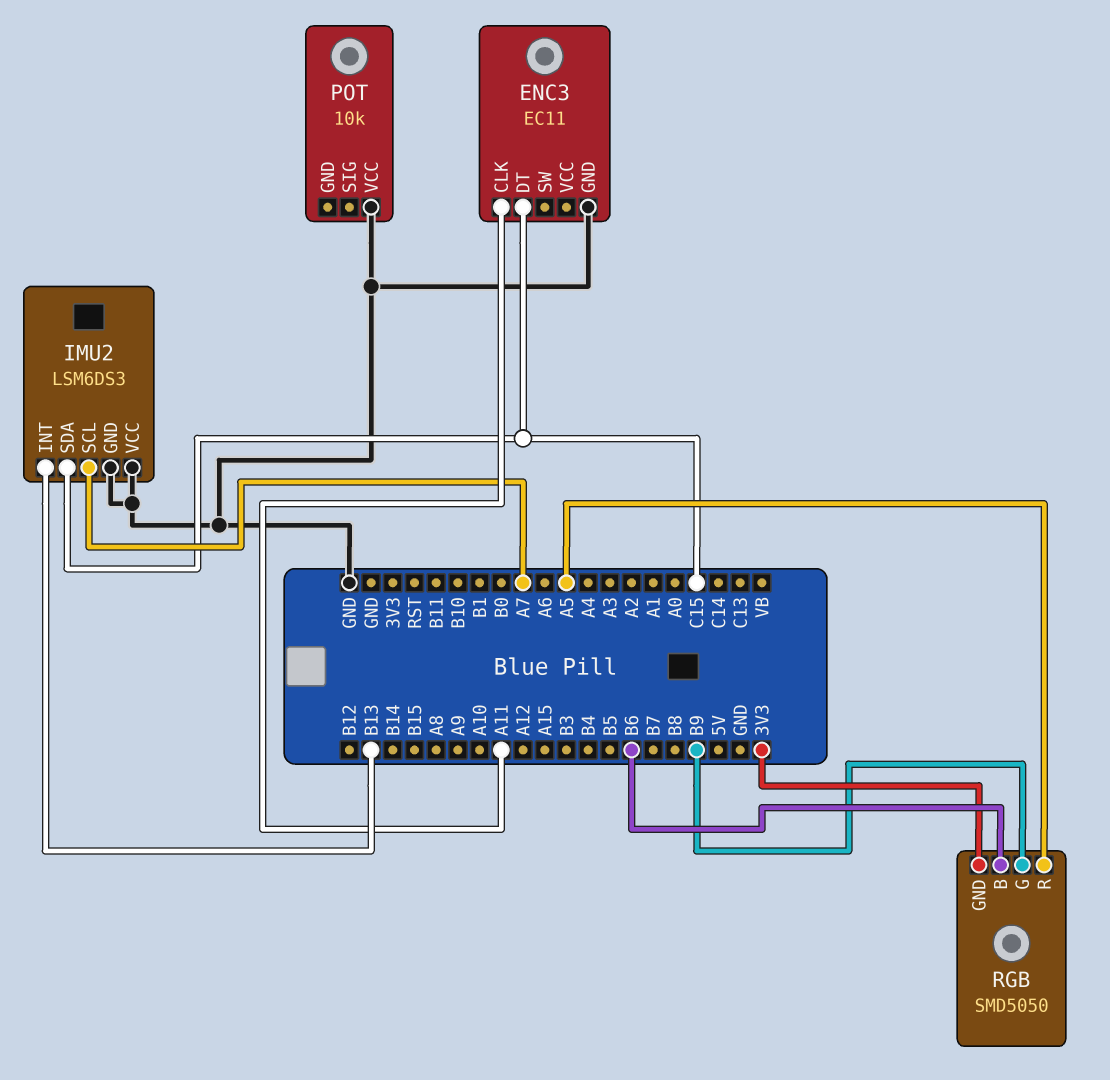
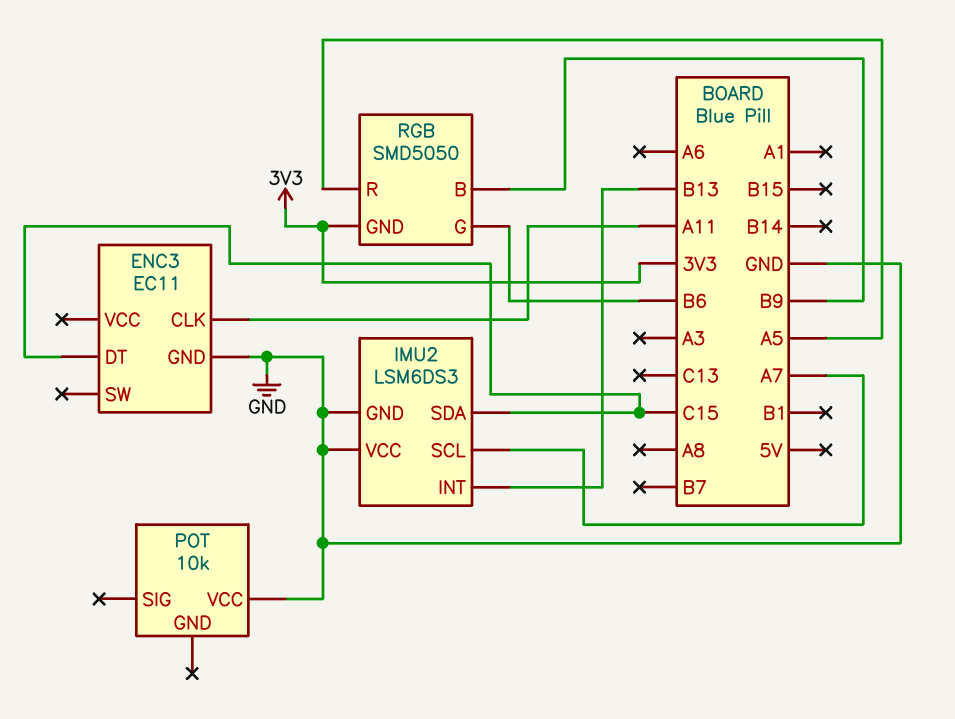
RGB pin B: B6 -> B9
RGB pin G: B9 -> B6

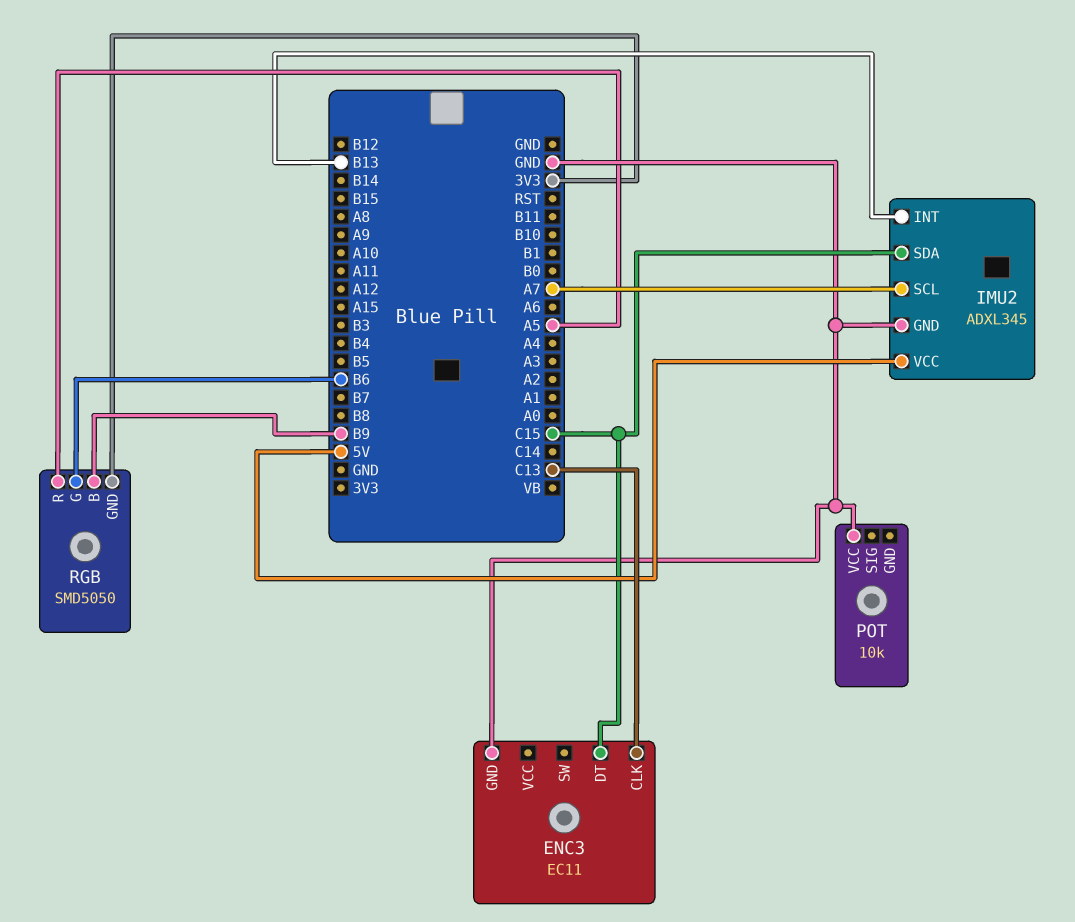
ENC3 pin CLK: A11 -> C13
IMU2: LSM6DS3 -> ADXL345
IMU2 pin VCC: GND -> 5V

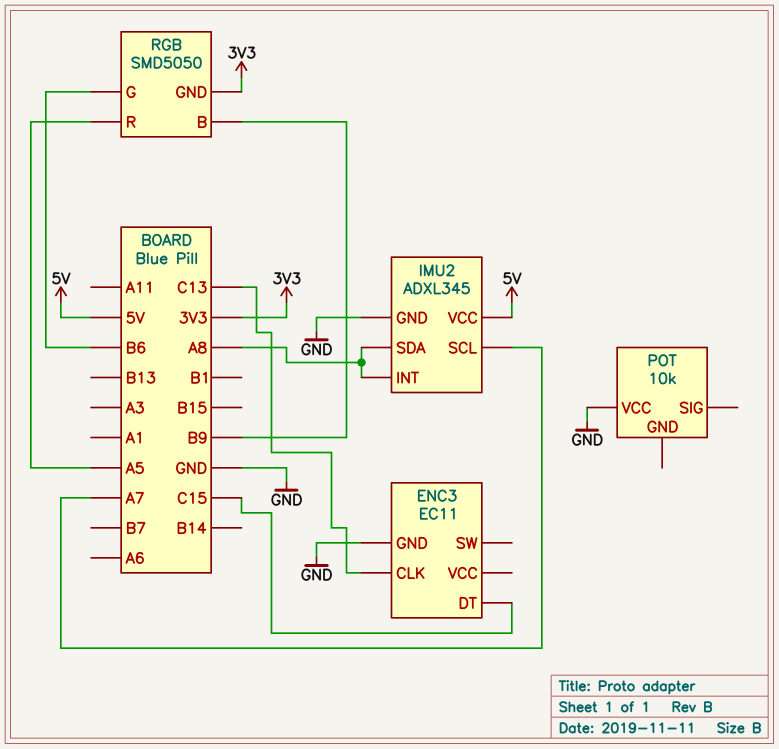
IMU2 pin INT: B13 -> A8
IMU2 pin SDA: C15 -> A8

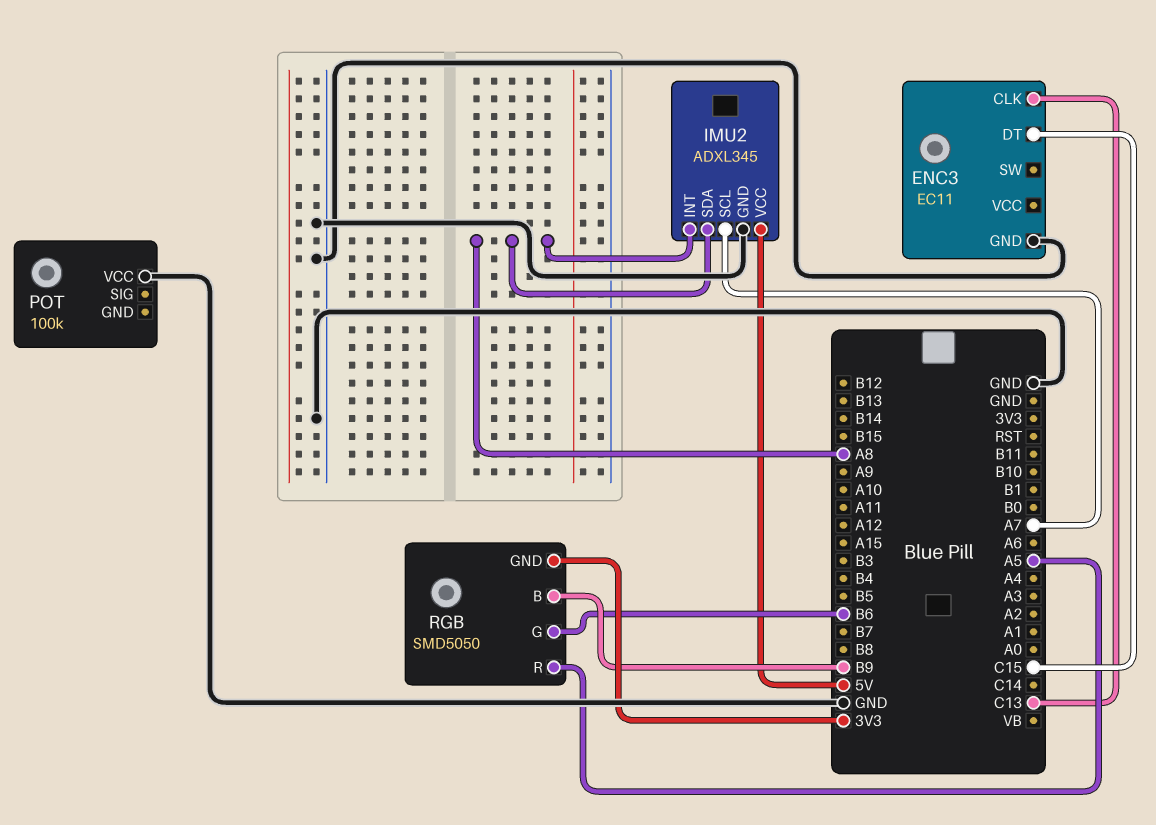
POT: 10k -> 100k

